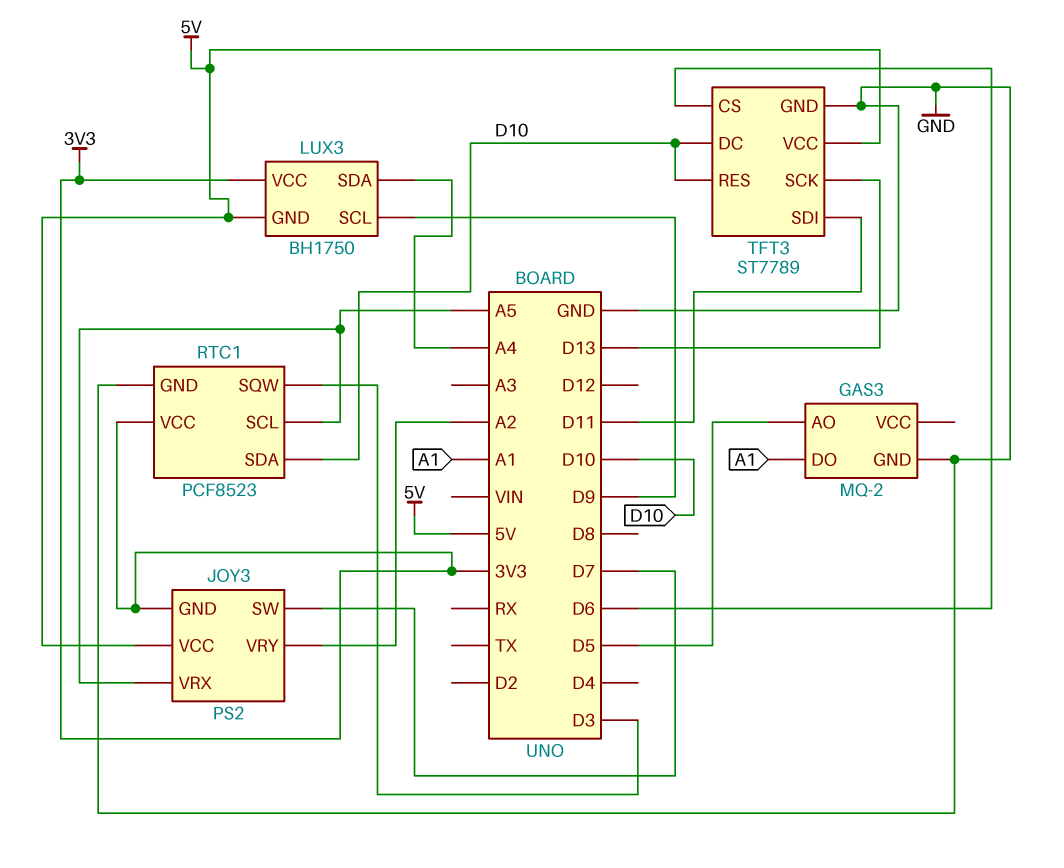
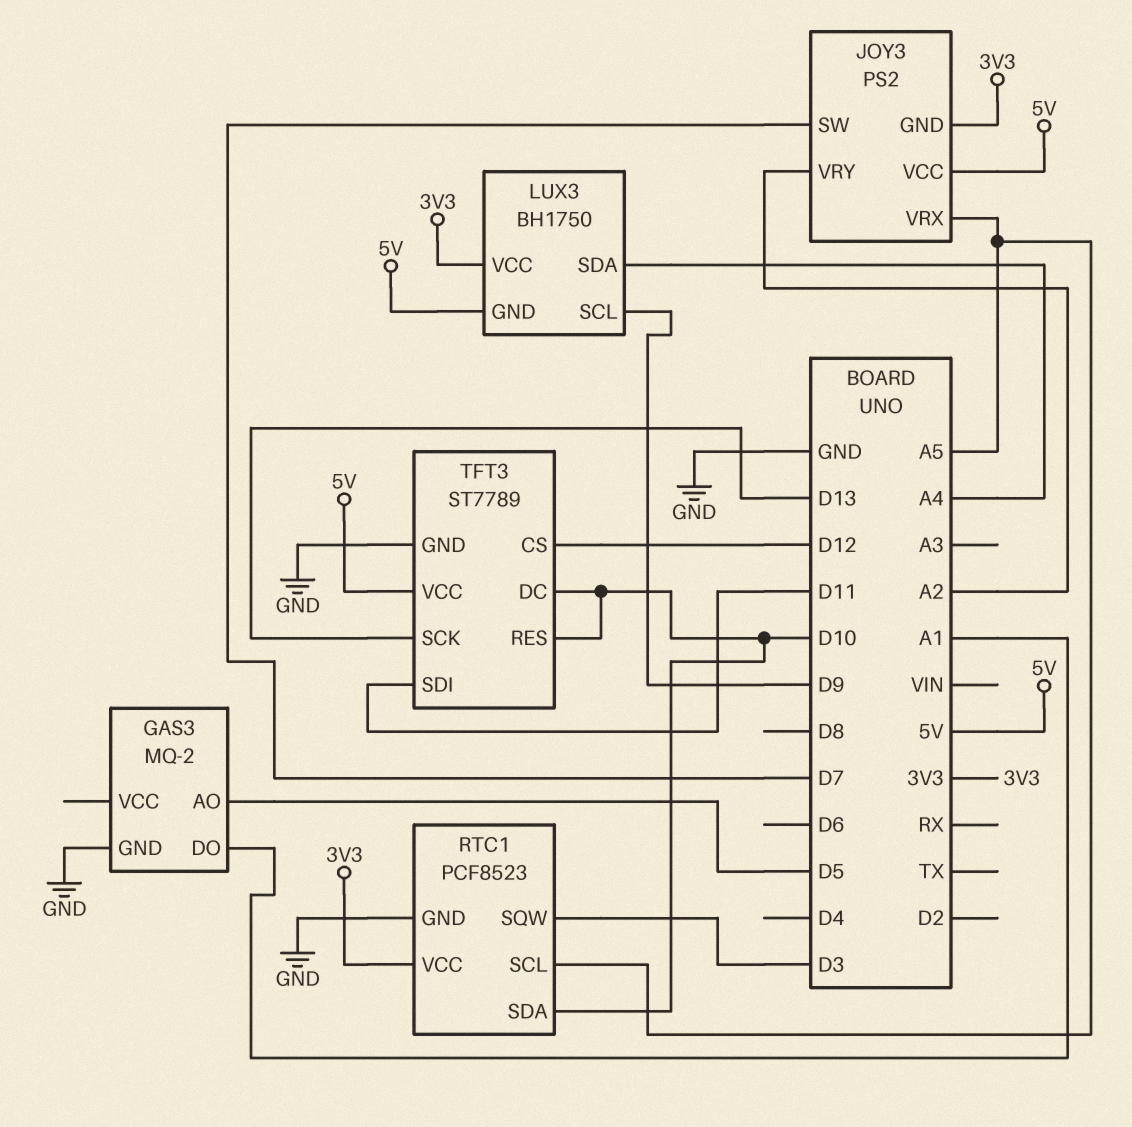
TFT3 pin CS: D6 -> D12

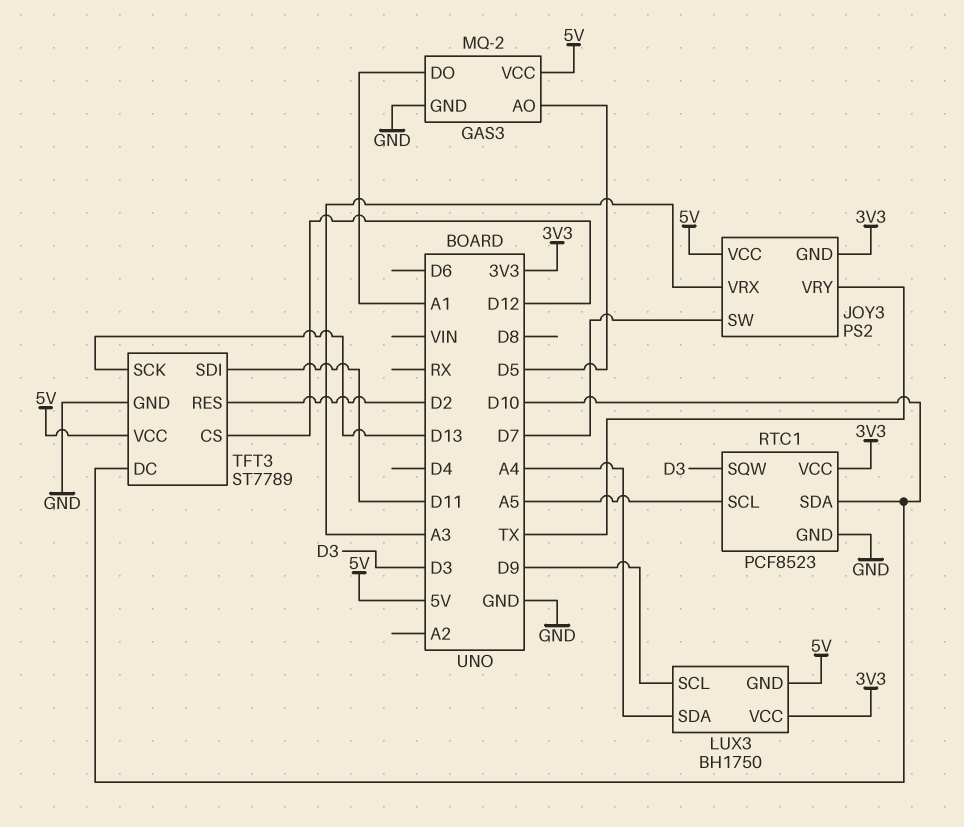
GAS3 pin VCC: none -> 5V
JOY3 pin VRX: A5 -> A3
JOY3 pin VRY: A2 -> TX
TFT3 pin RES: D10 -> D2

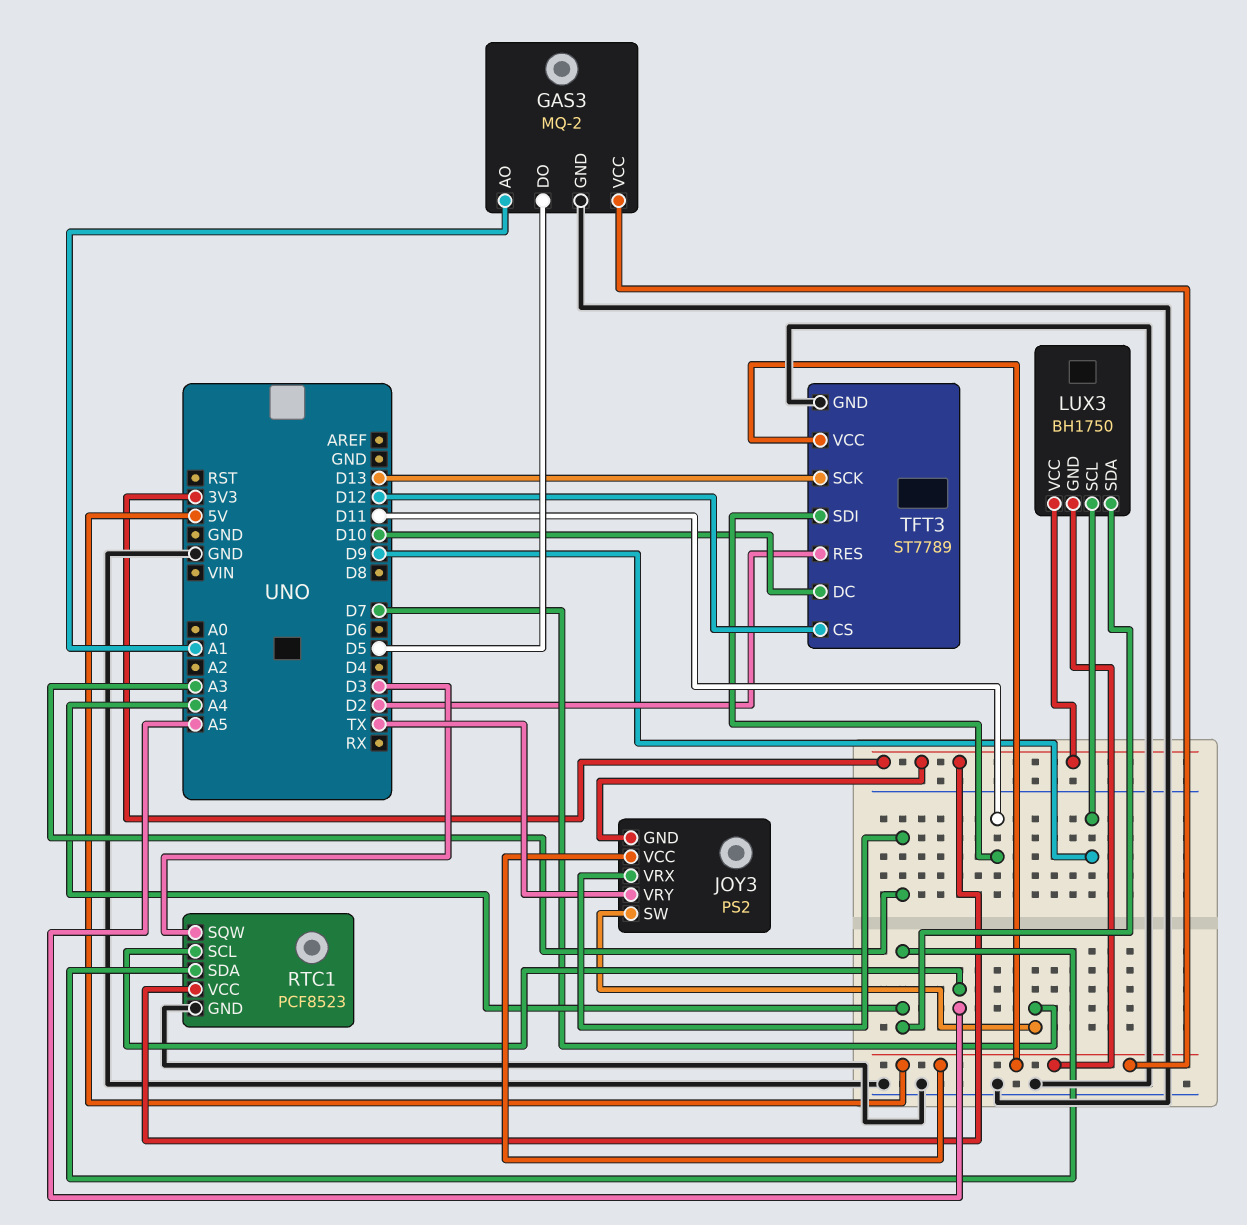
GAS3 pin AO: D5 -> A1
GAS3 pin DO: A1 -> D5
RTC1 pin SDA: D10 -> A4

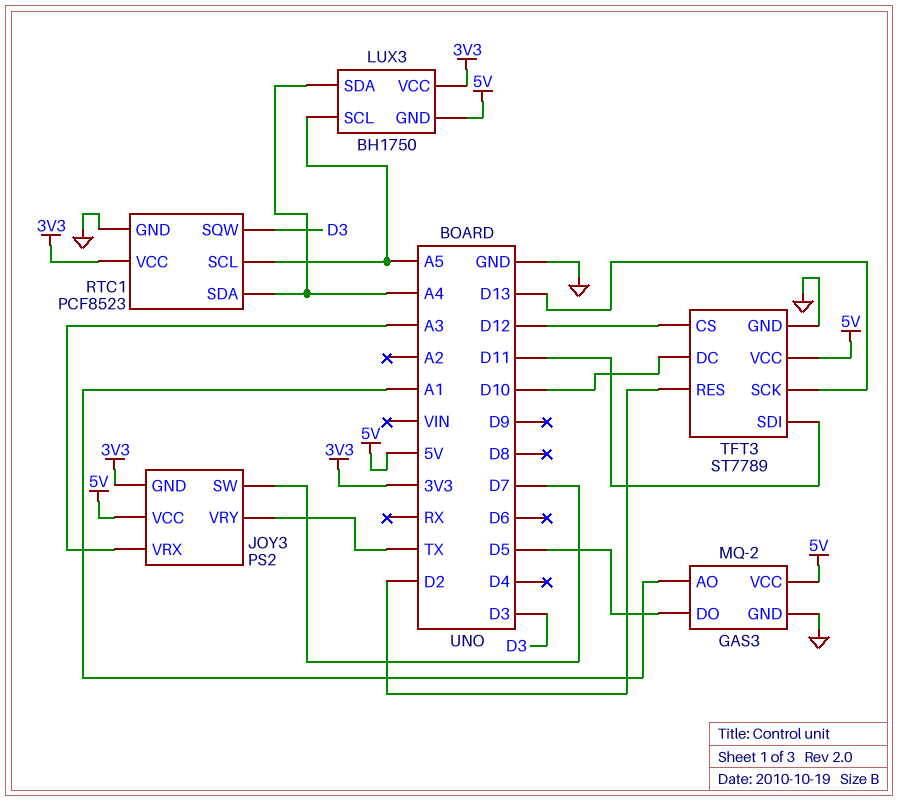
LUX3 pin SCL: D9 -> A5

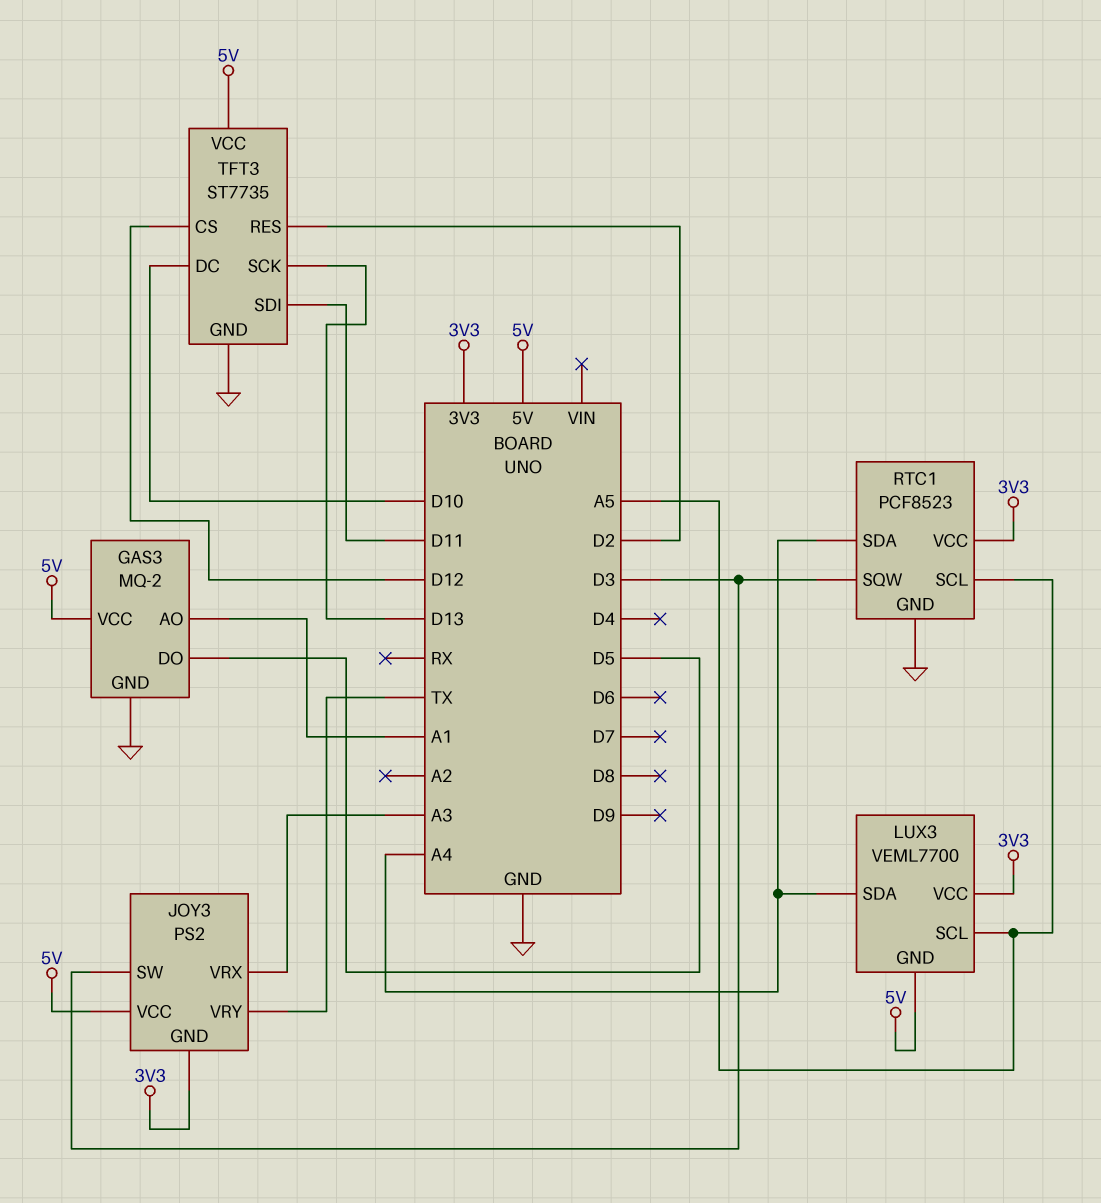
JOY3 pin SW: D7 -> D3
LUX3: BH1750 -> VEML7700
TFT3: ST7789 -> ST7735

